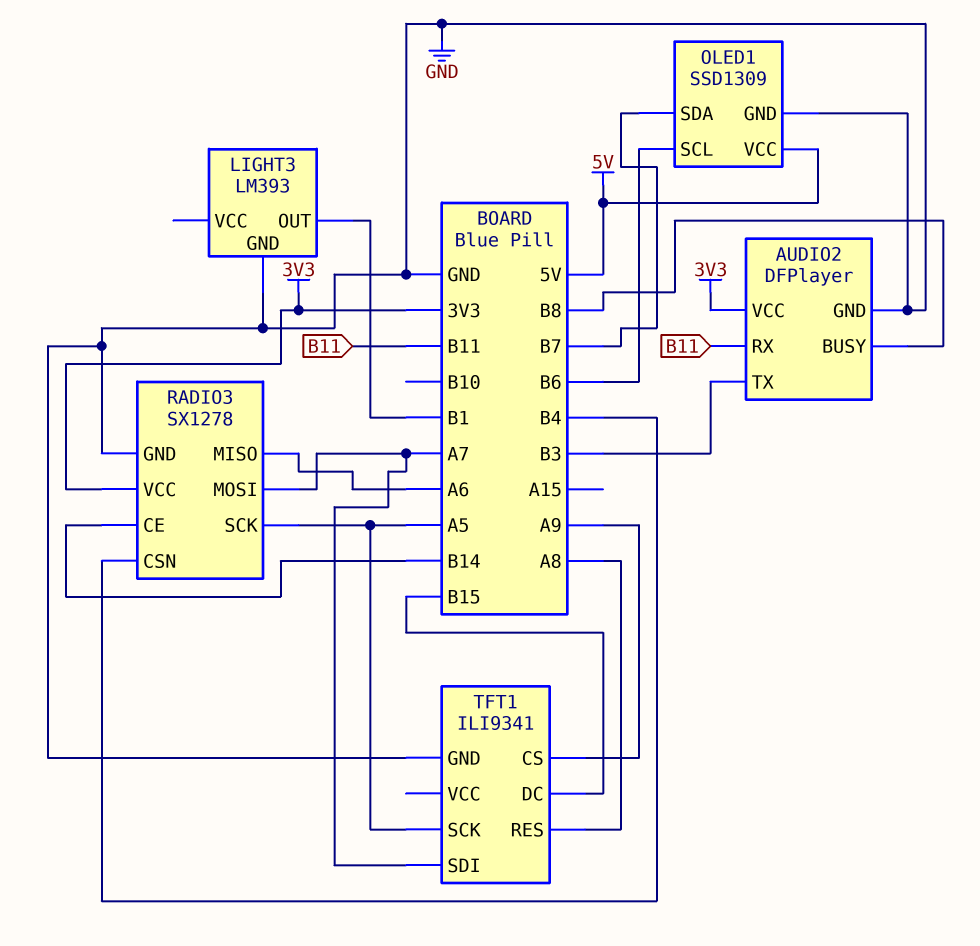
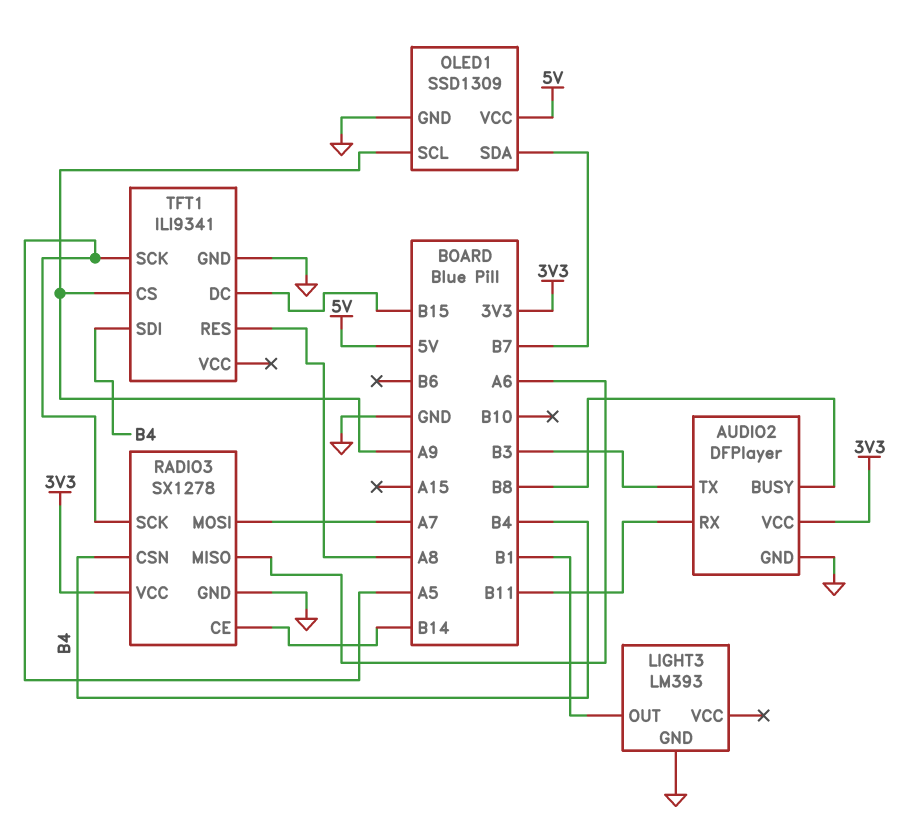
OLED1 pin SCL: B6 -> A9
TFT1 pin SDI: A7 -> B4

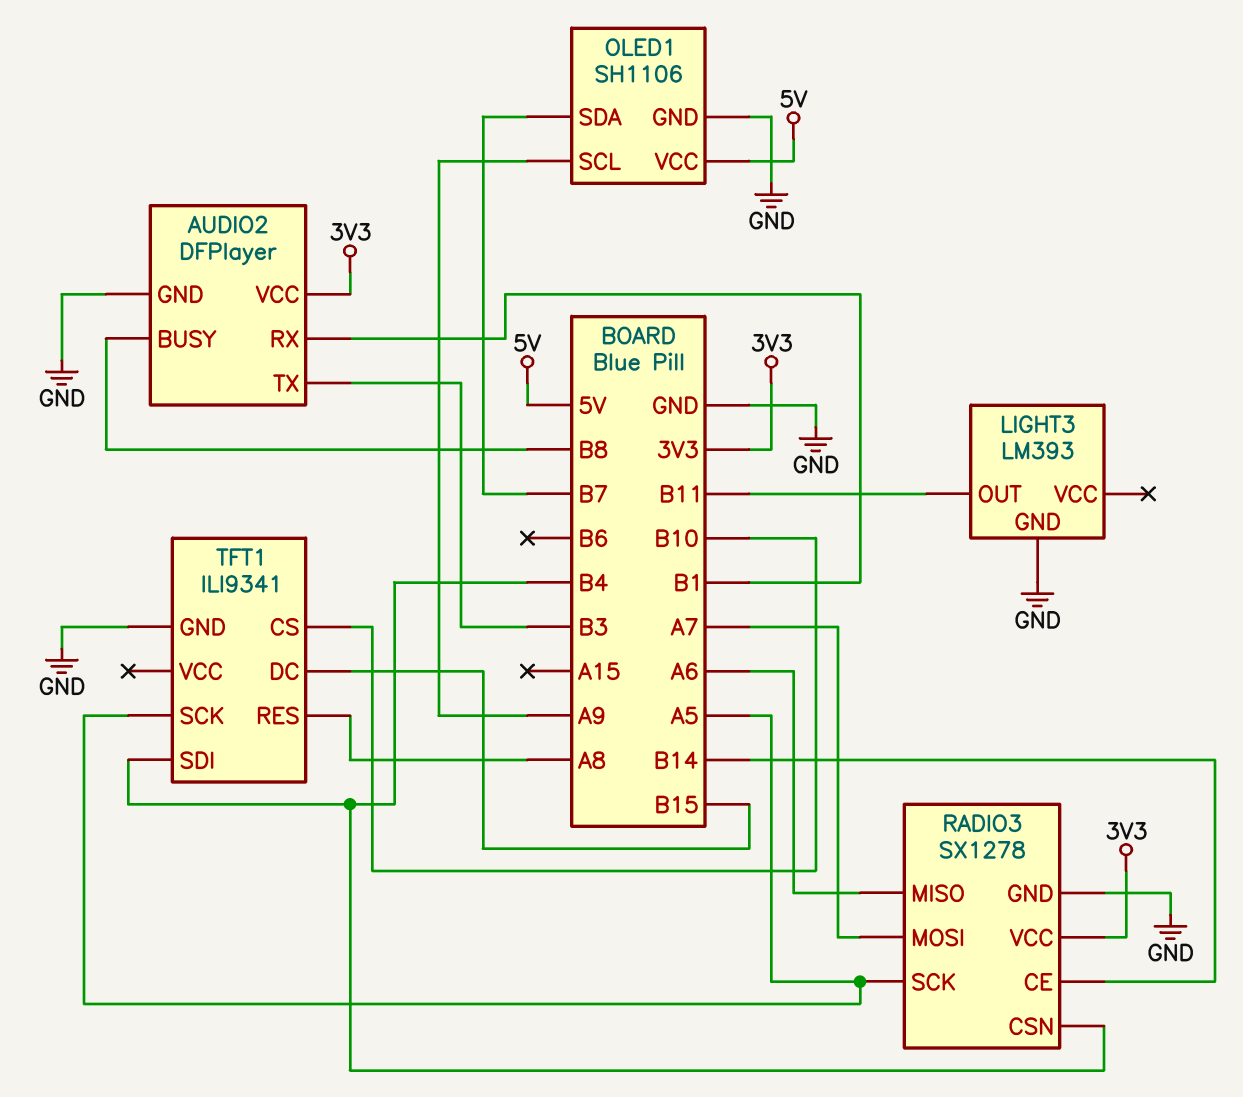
AUDIO2 pin RX: B11 -> B1
LIGHT3 pin OUT: B1 -> B11
OLED1: SSD1309 -> SH1106
TFT1 pin CS: A9 -> B10

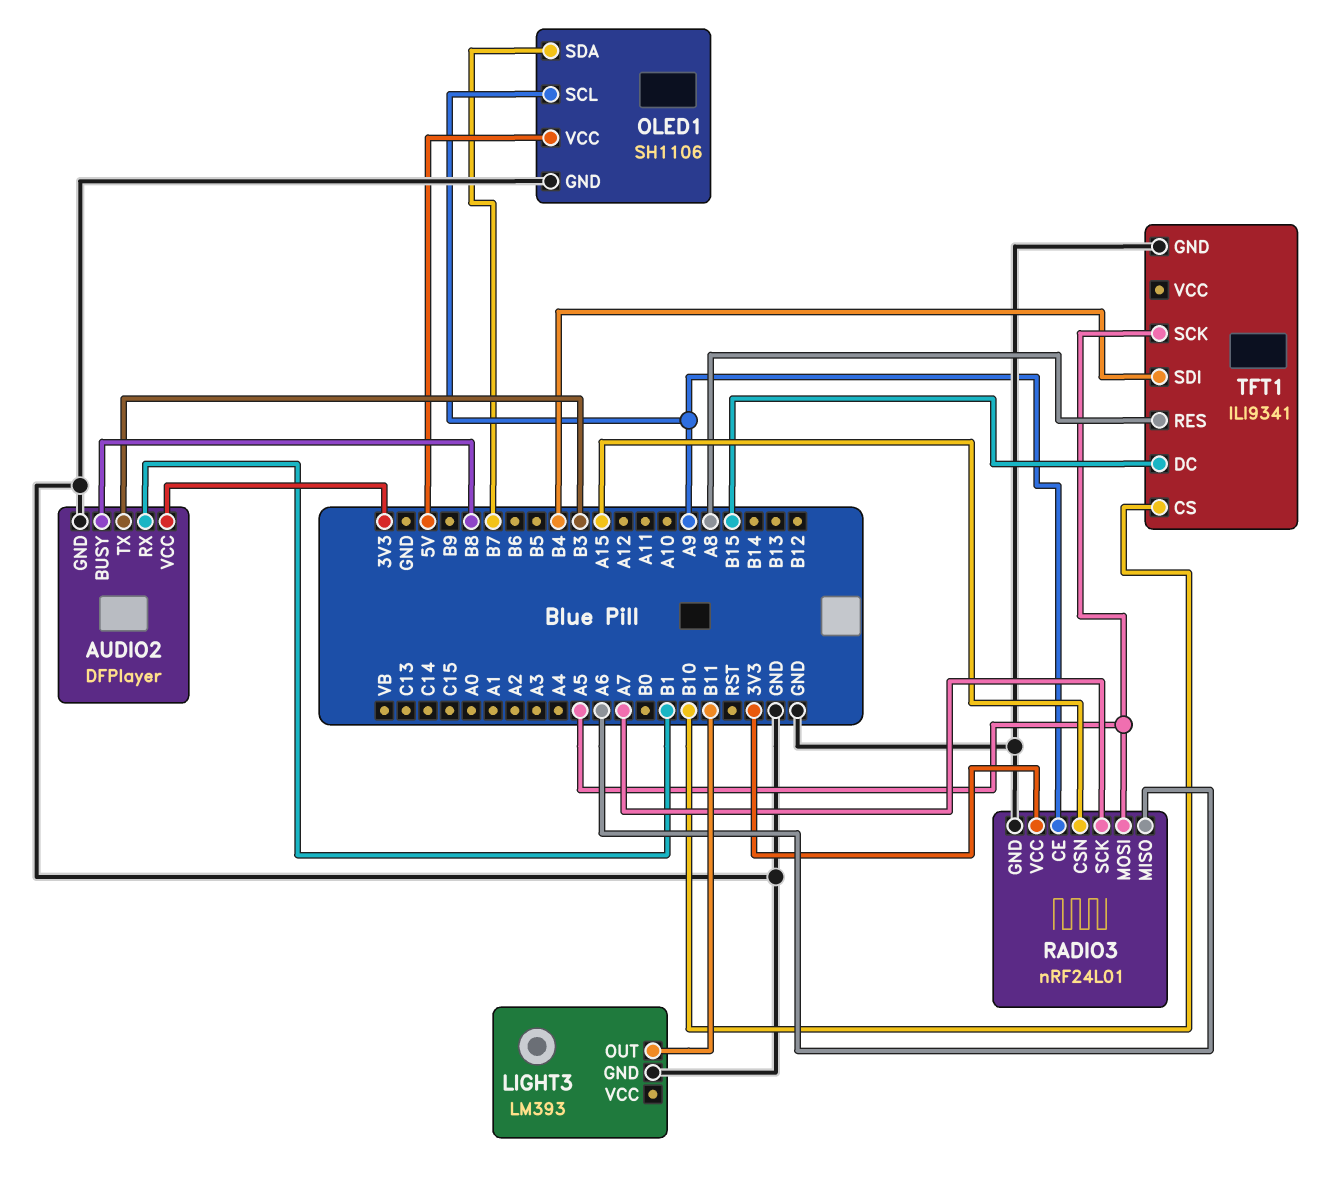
RADIO3: SX1278 -> nRF24L01
RADIO3 pin CE: B14 -> A9
RADIO3 pin CSN: B4 -> A15
RADIO3 pin MOSI: A7 -> A5
RADIO3 pin SCK: A5 -> A7

